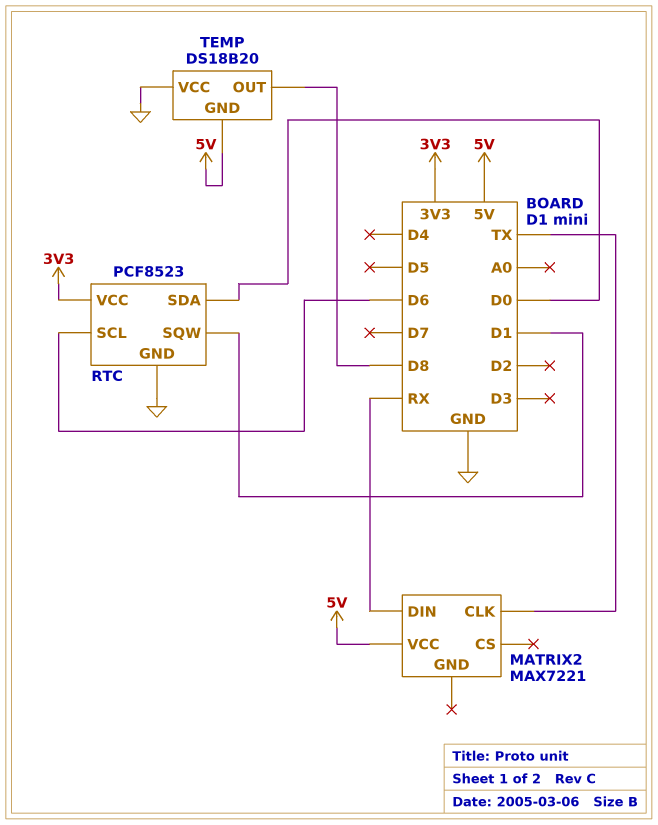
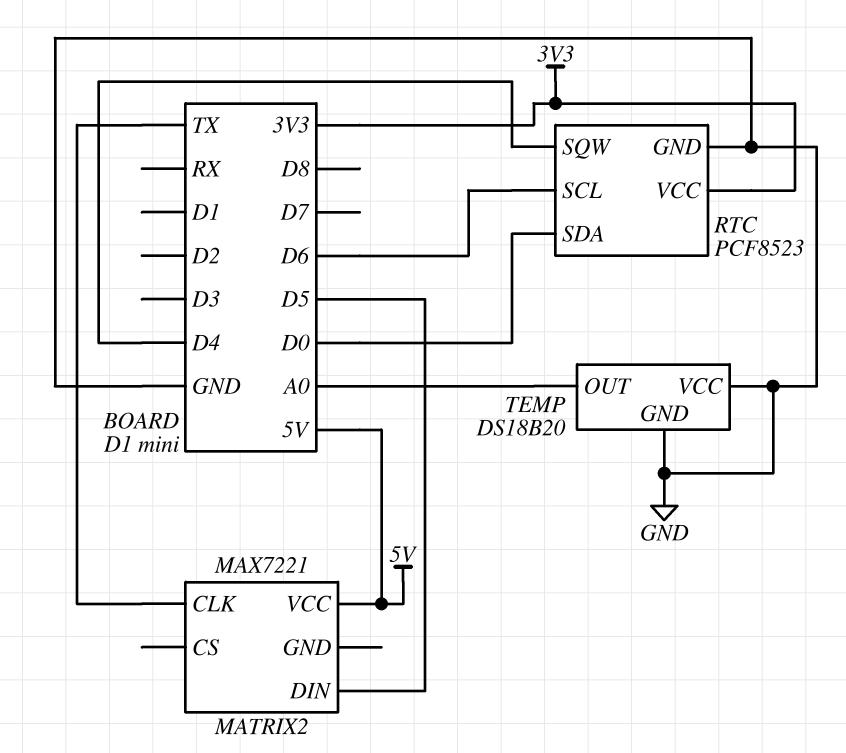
MATRIX2 pin DIN: RX -> D5
RTC pin SQW: D1 -> D4
TEMP pin GND: 5V -> GND
TEMP pin OUT: D8 -> A0

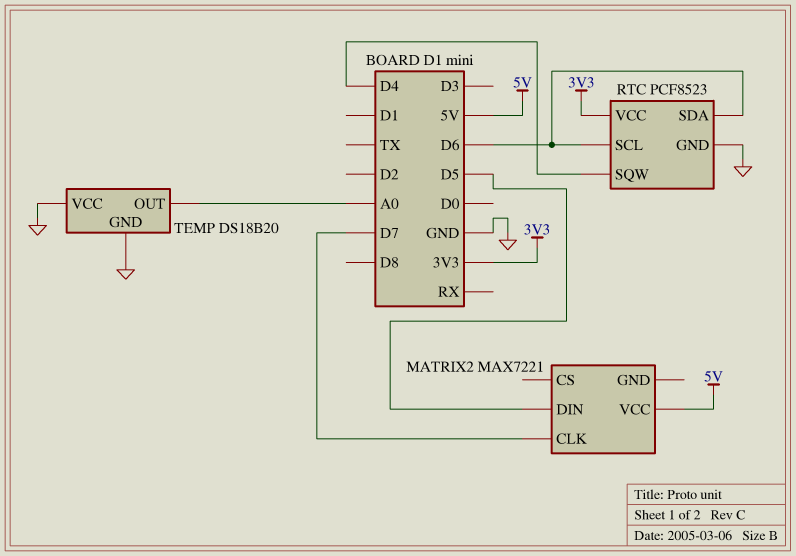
MATRIX2 pin CLK: TX -> D7
RTC pin SDA: D0 -> D6

